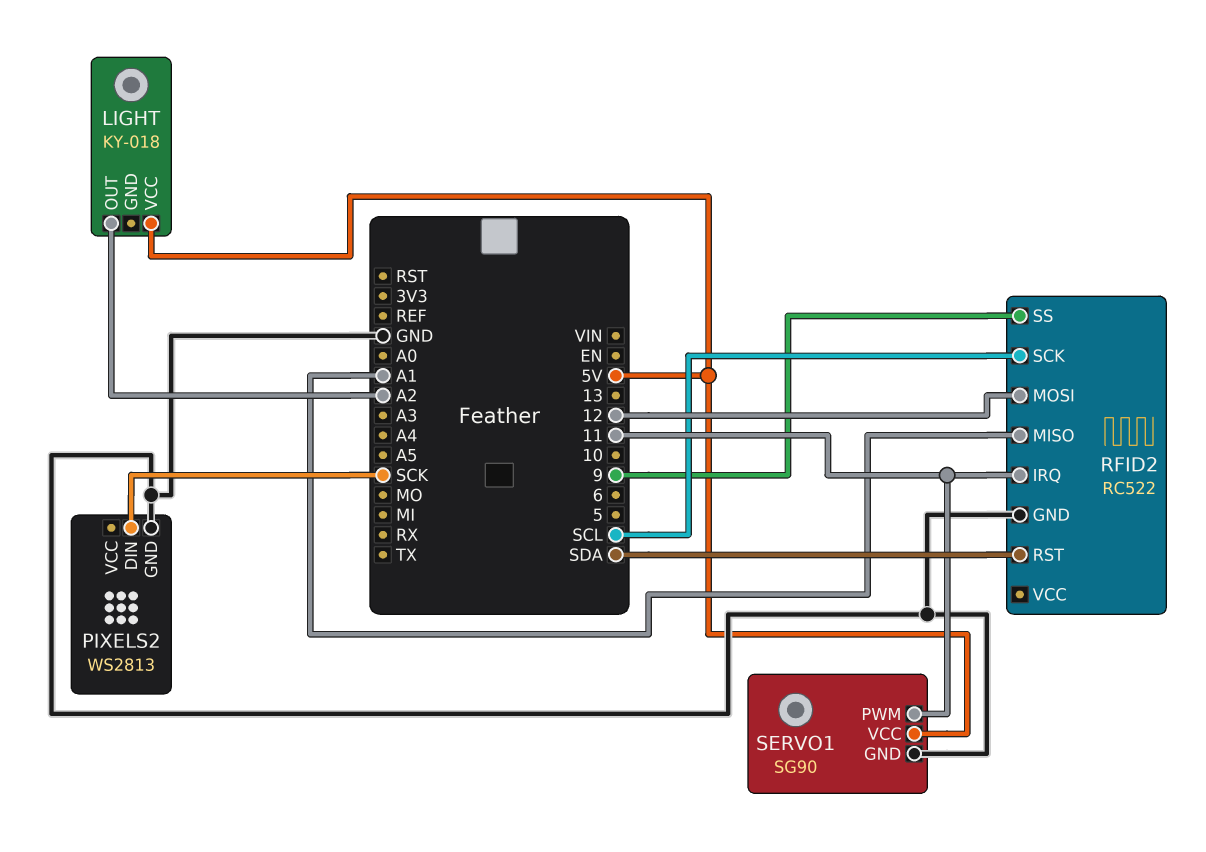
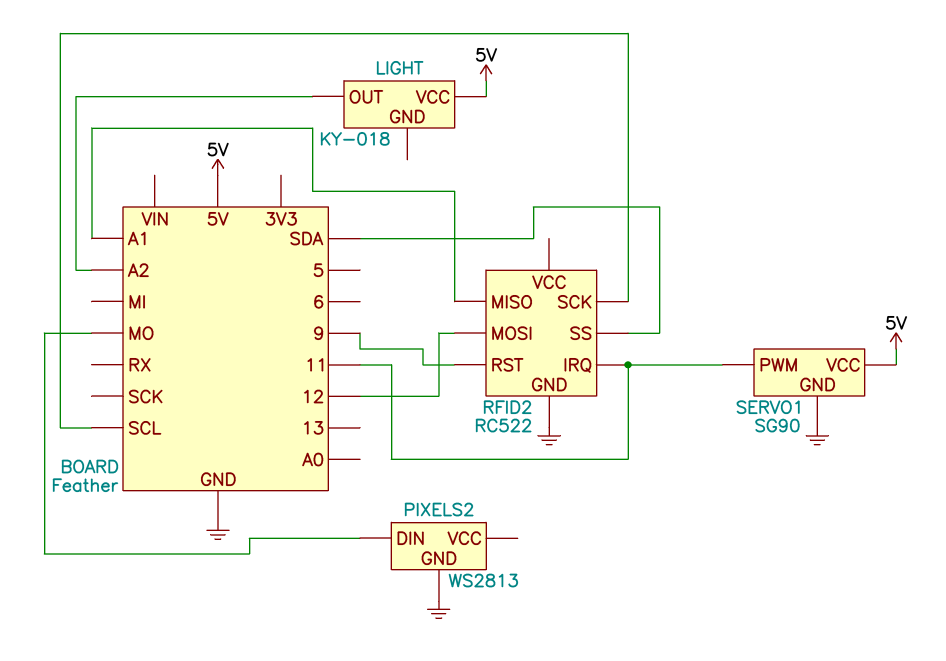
PIXELS2 pin DIN: SCK -> MO
RFID2 pin RST: SDA -> 9
RFID2 pin SS: 9 -> SDA

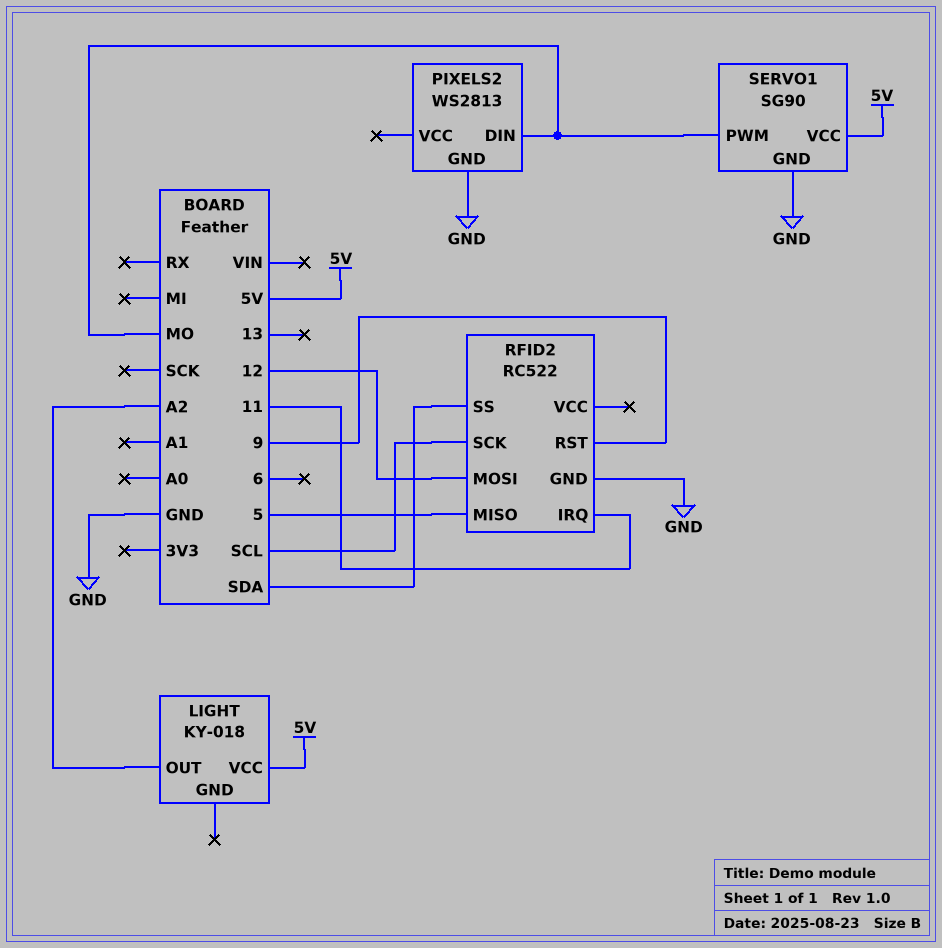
RFID2 pin MISO: A1 -> 5
SERVO1 pin PWM: 11 -> MO

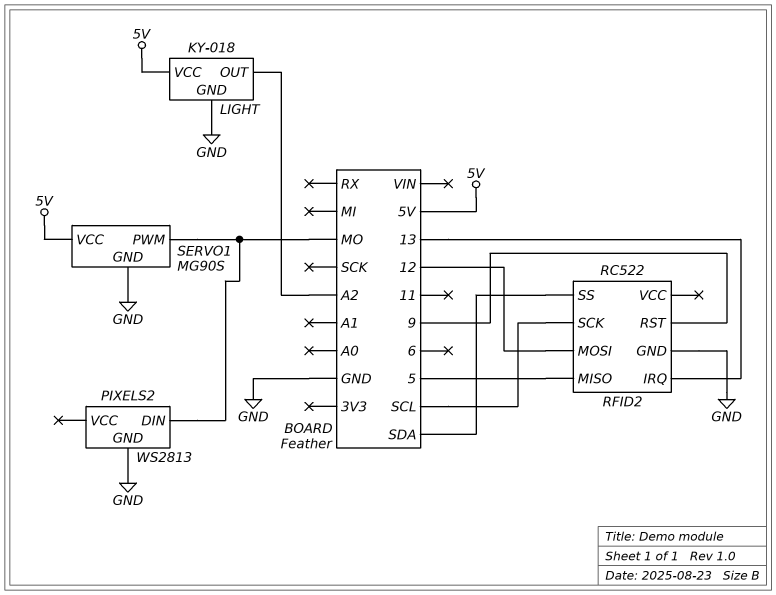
LIGHT pin GND: none -> GND
RFID2 pin IRQ: 11 -> 13
SERVO1: SG90 -> MG90S

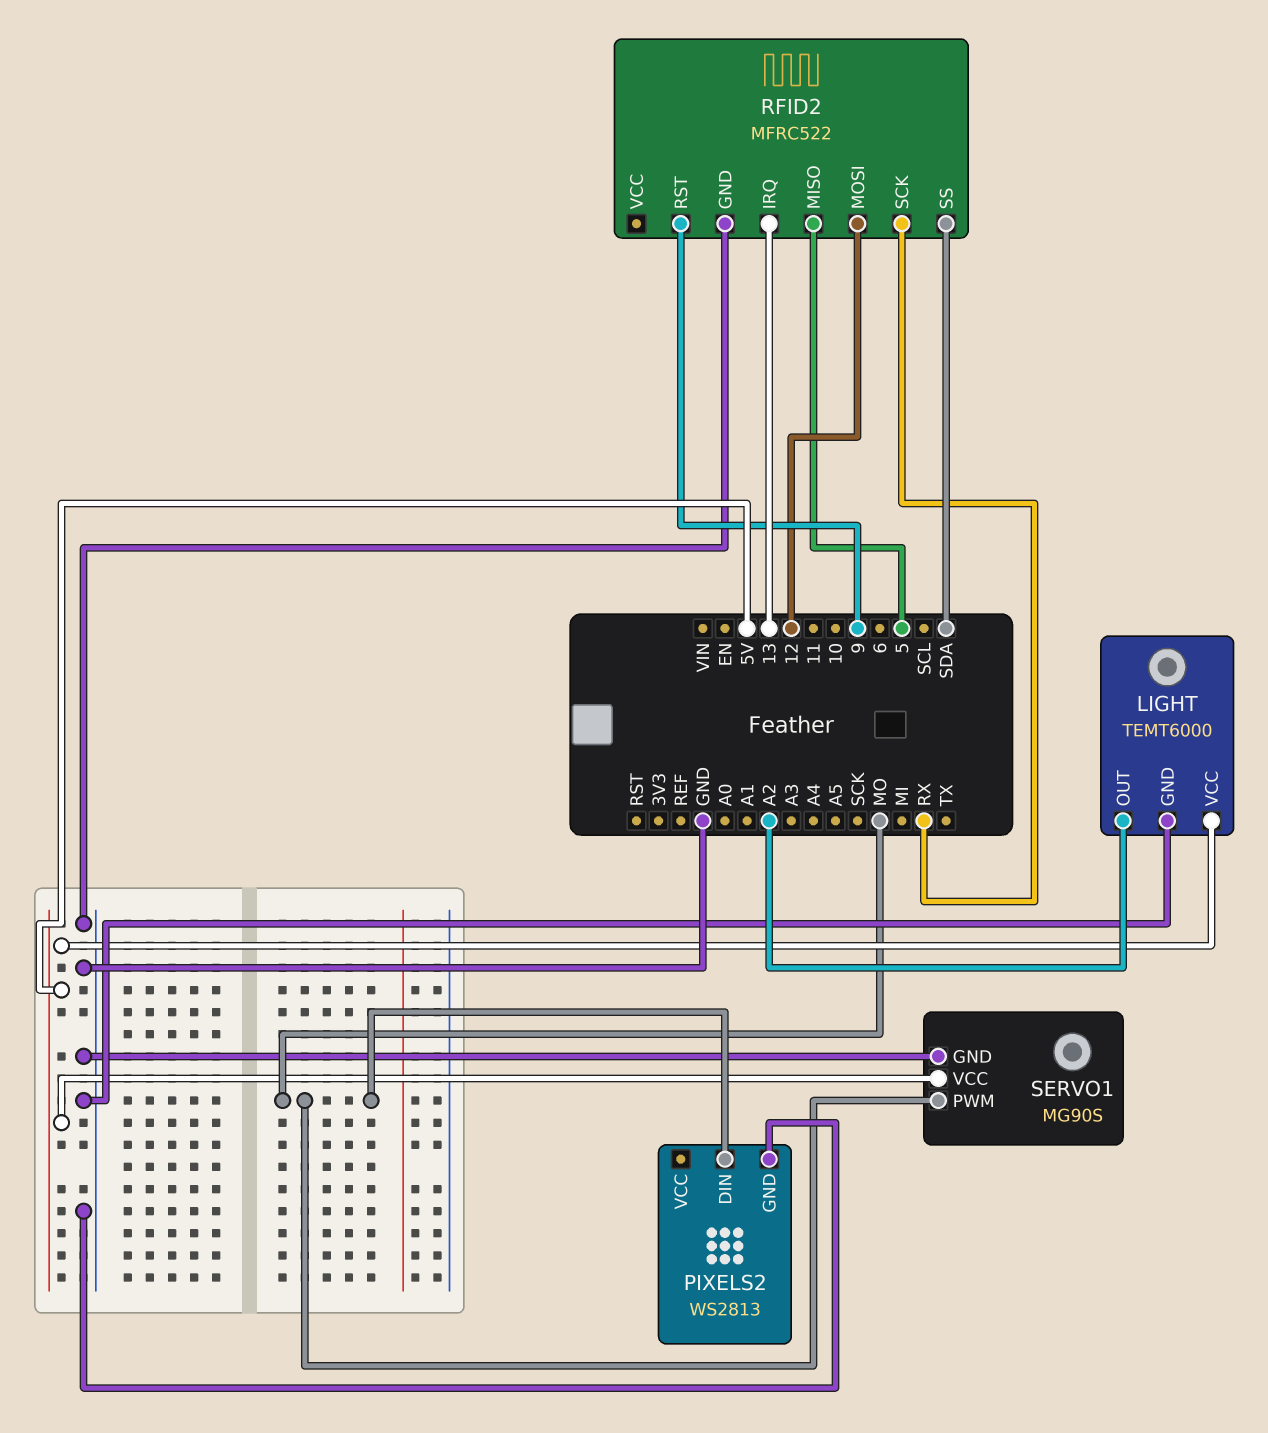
LIGHT: KY-018 -> TEMT6000
RFID2: RC522 -> MFRC522
RFID2 pin SCK: SCL -> RX

